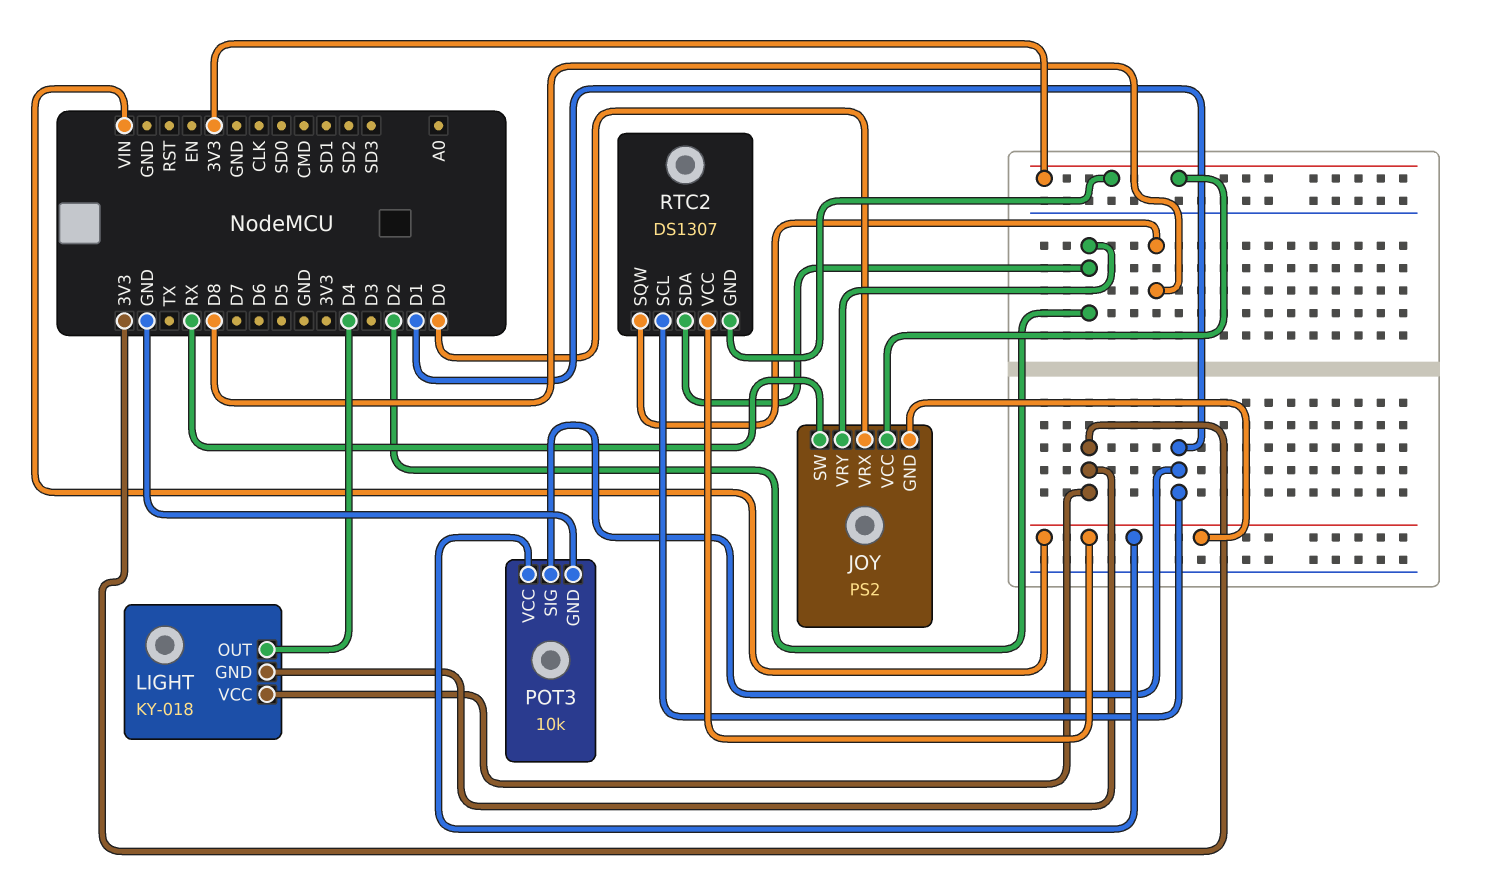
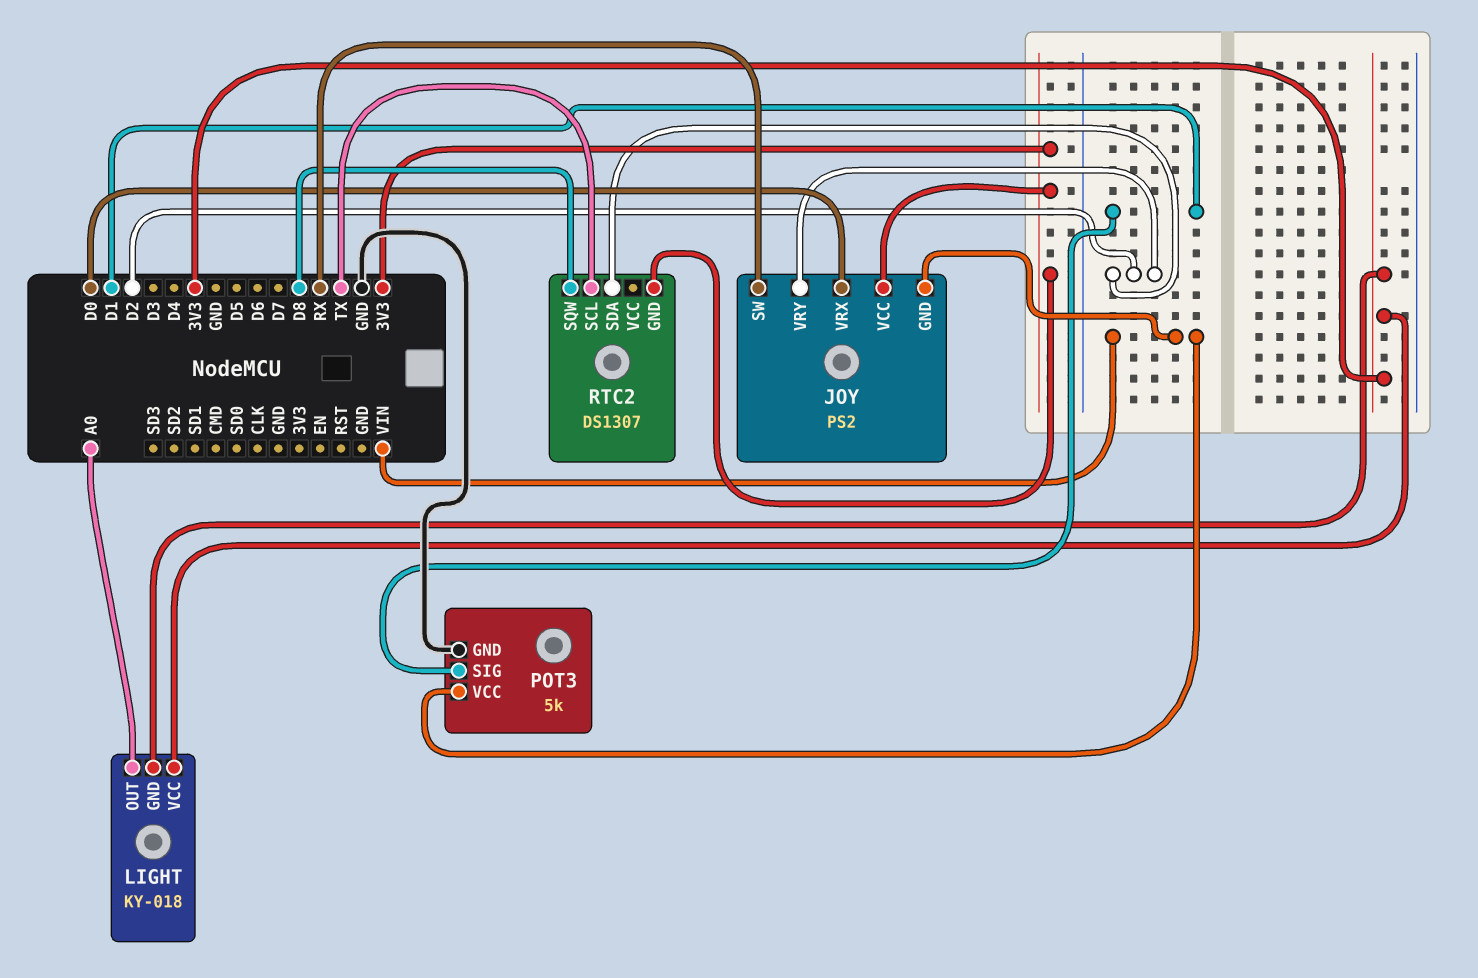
LIGHT pin OUT: D4 -> A0
POT3: 10k -> 5k
RTC2 pin SCL: D1 -> TX
RTC2 pin VCC: VIN -> none

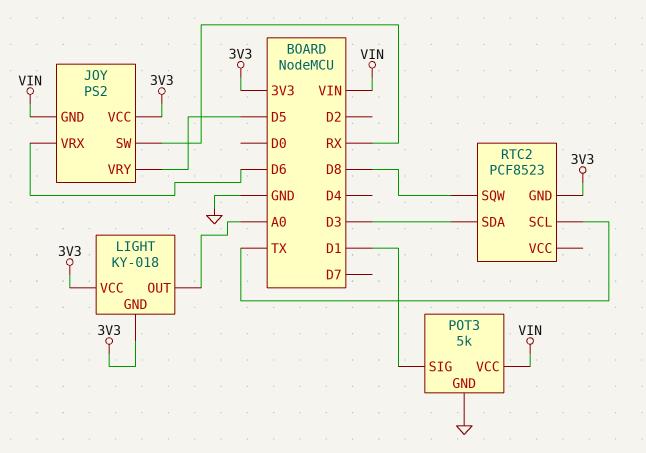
JOY pin VRX: D0 -> D6
JOY pin VRY: D2 -> D5
RTC2: DS1307 -> PCF8523
RTC2 pin SDA: D2 -> D3

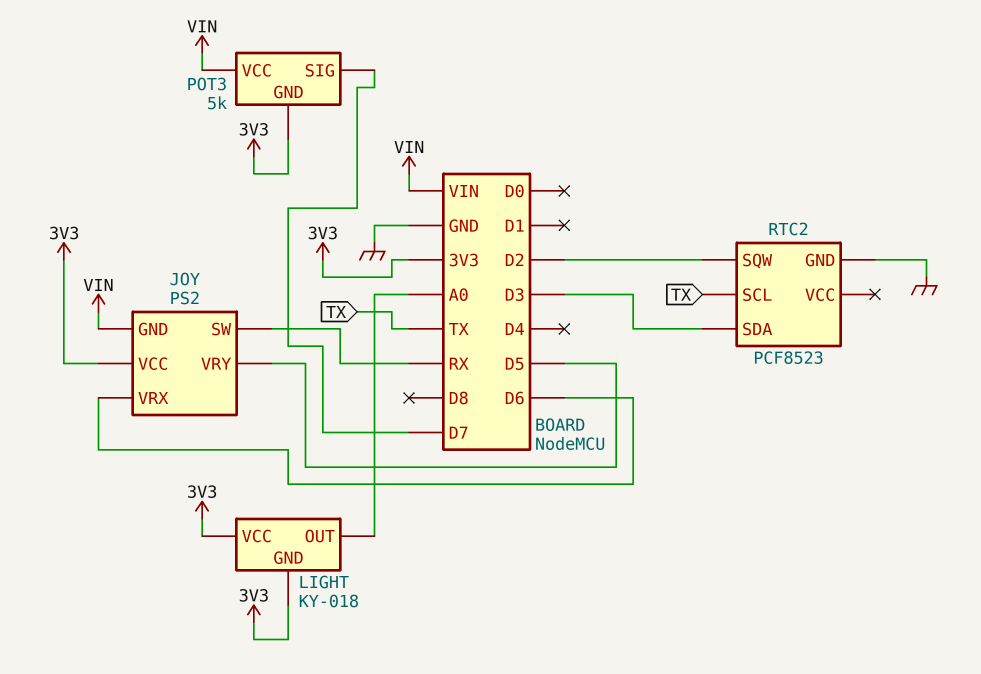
POT3 pin GND: GND -> 3V3
POT3 pin SIG: D1 -> D7
RTC2 pin GND: 3V3 -> GND
RTC2 pin SQW: D8 -> D2

